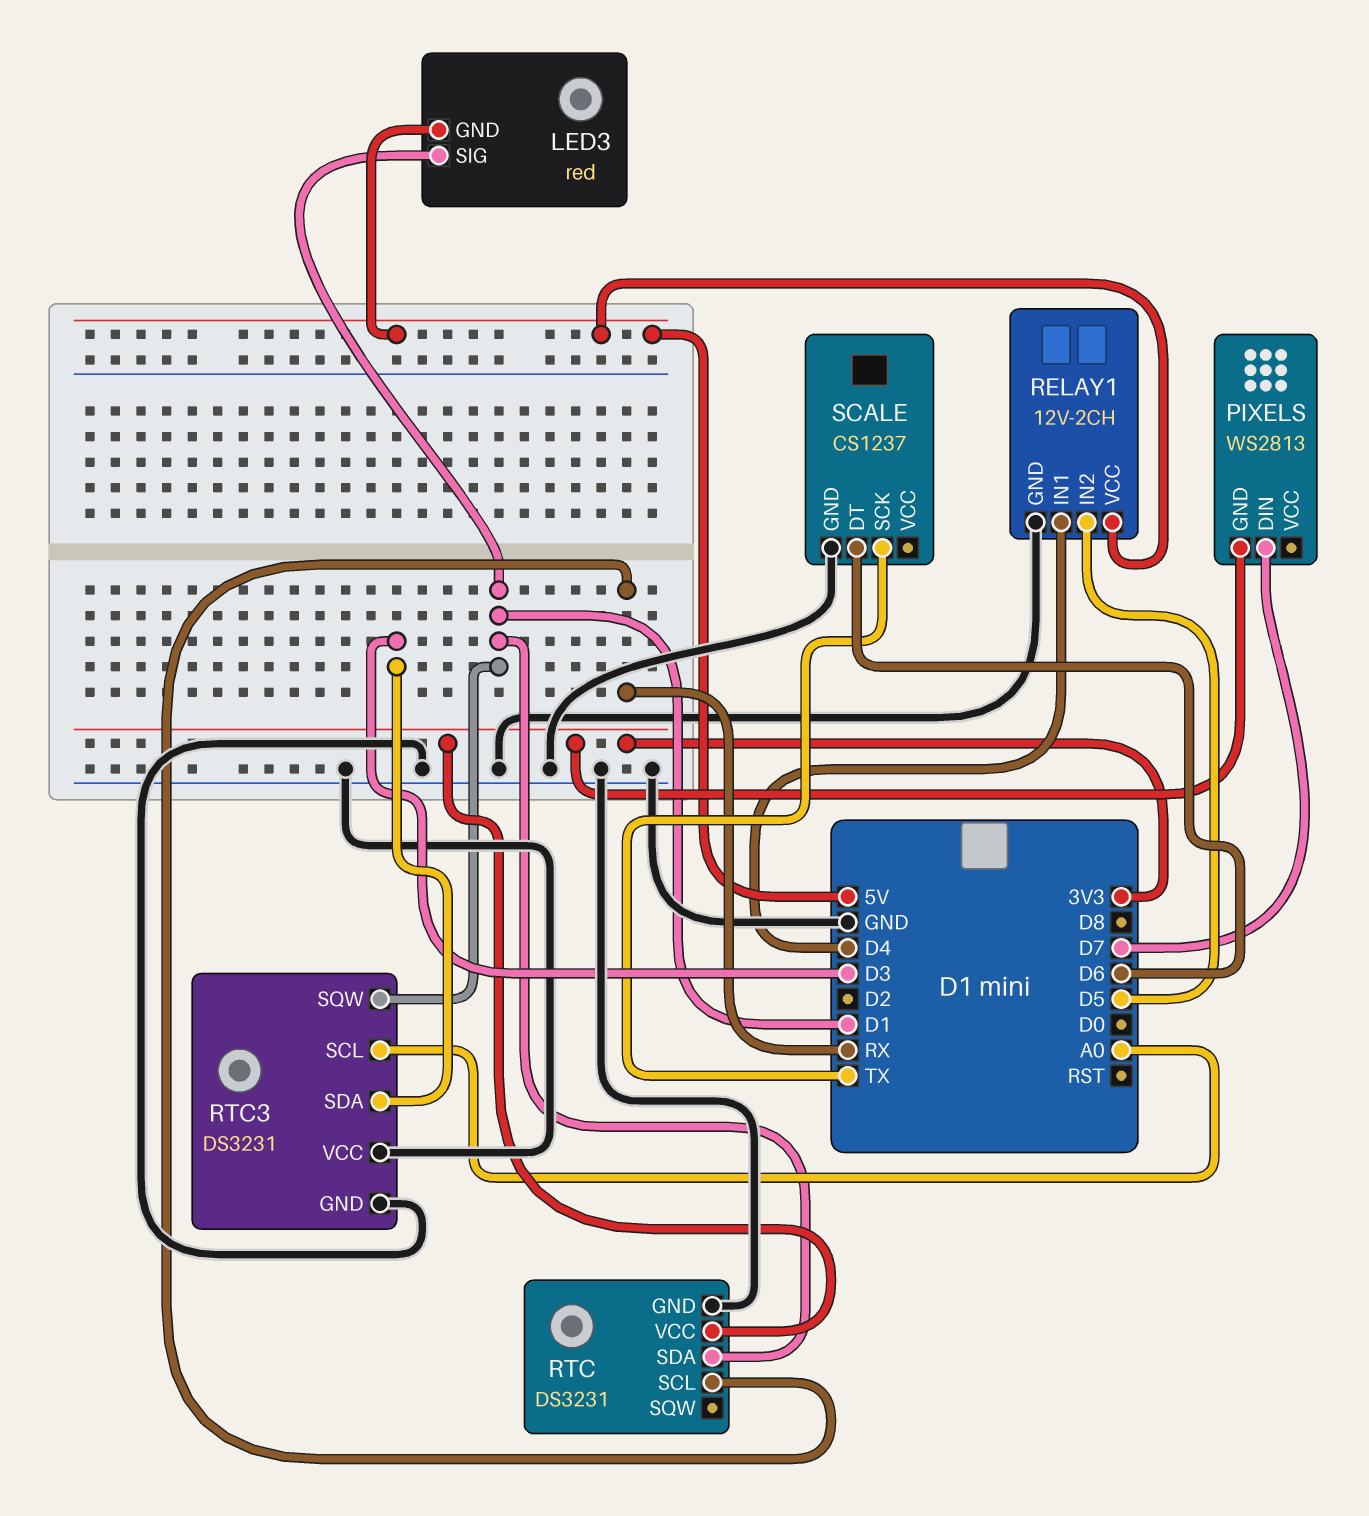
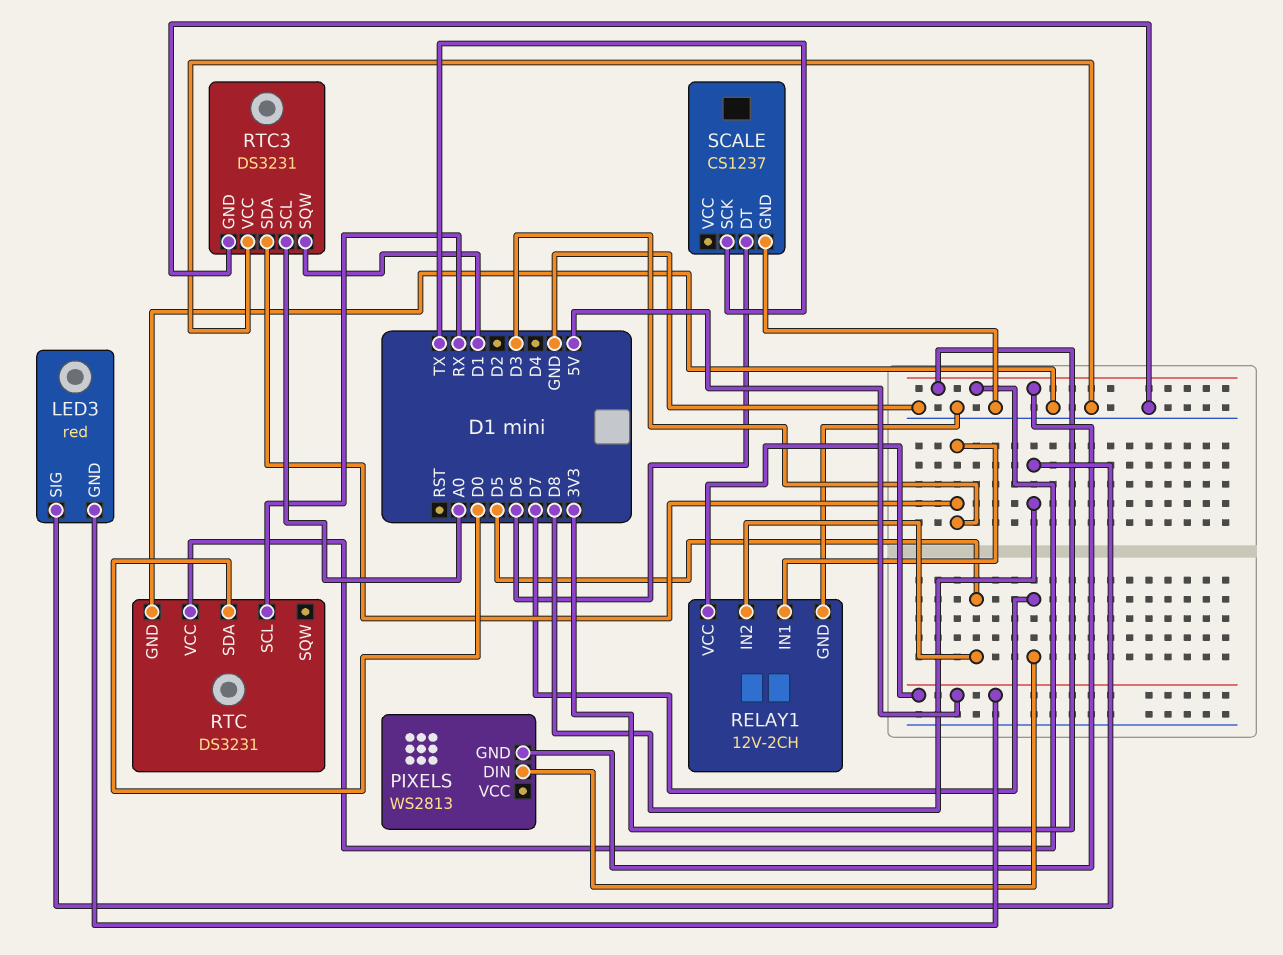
LED3 pin SIG: D1 -> D8
RELAY1 pin IN1: D4 -> D3
RTC pin SDA: D1 -> D0

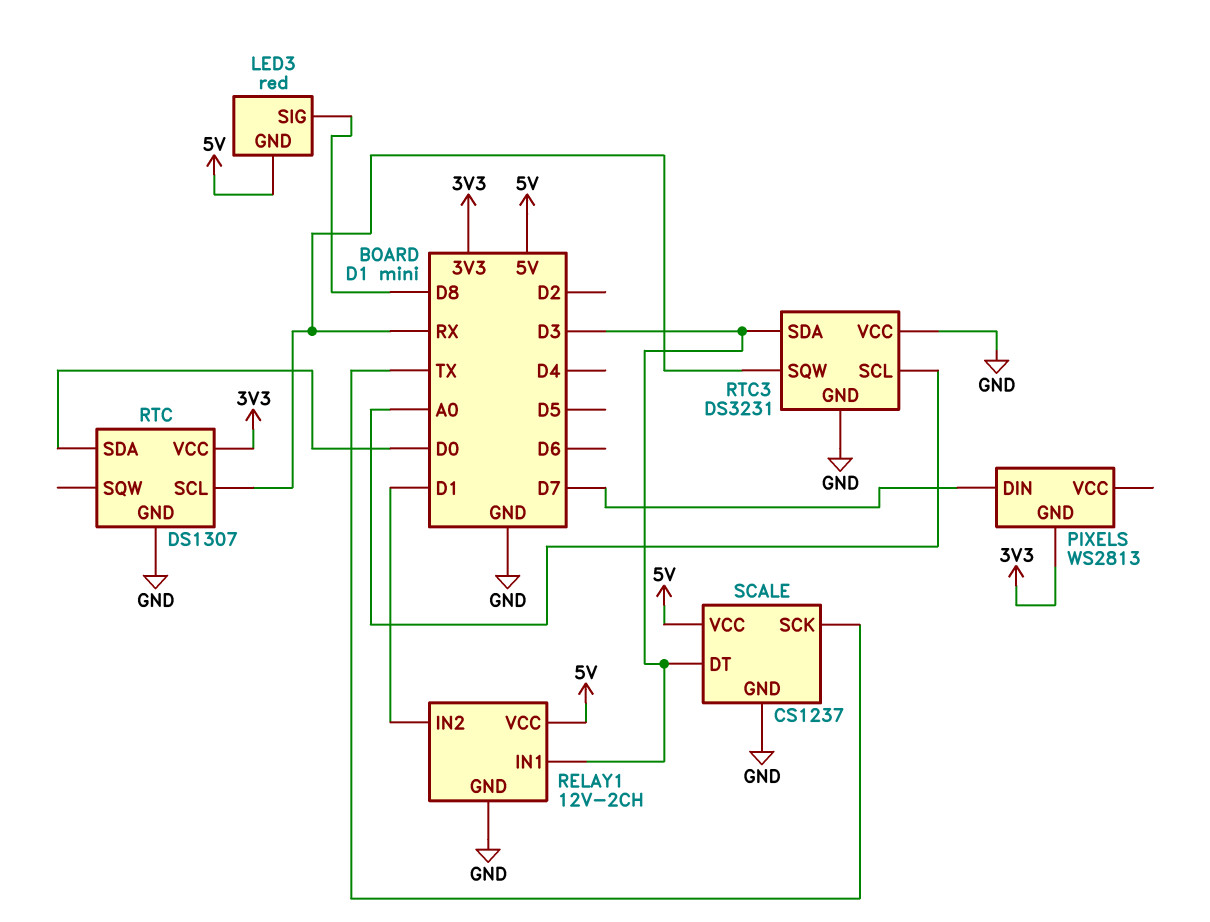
RELAY1 pin IN2: D5 -> D1
RTC: DS3231 -> DS1307
RTC3 pin SQW: D1 -> RX
SCALE pin DT: D6 -> D3
SCALE pin VCC: none -> 5V

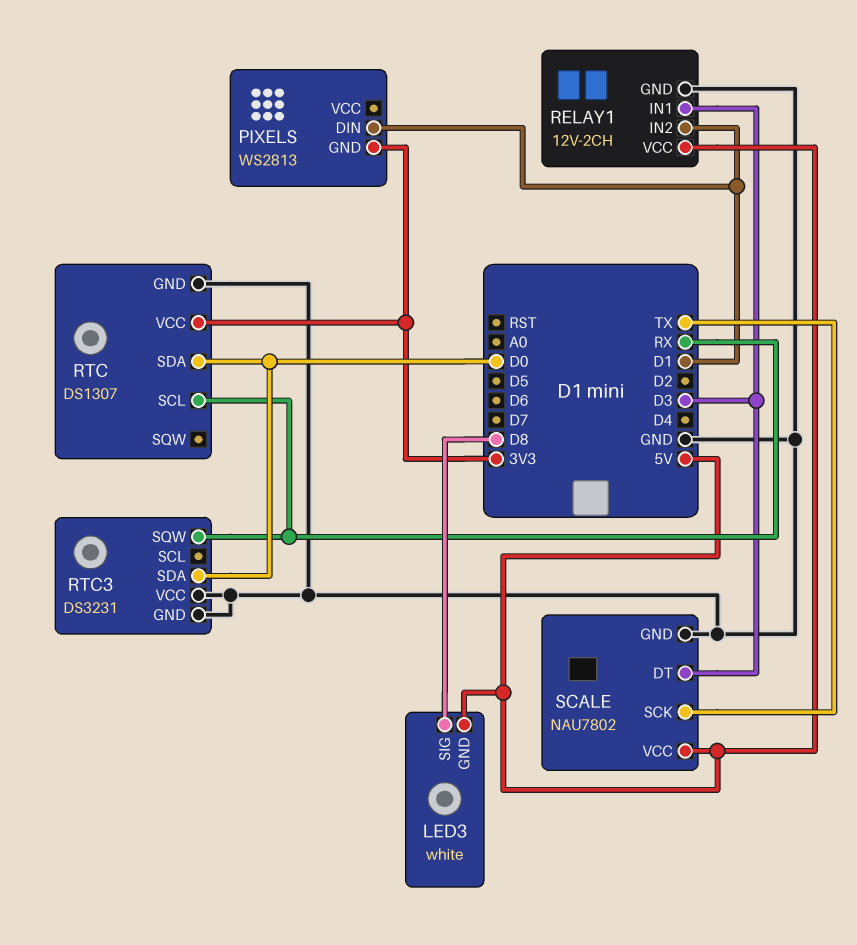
LED3: red -> white
PIXELS pin DIN: D7 -> D1
RTC3 pin SCL: A0 -> none
RTC3 pin SDA: D3 -> D0
SCALE: CS1237 -> NAU7802

